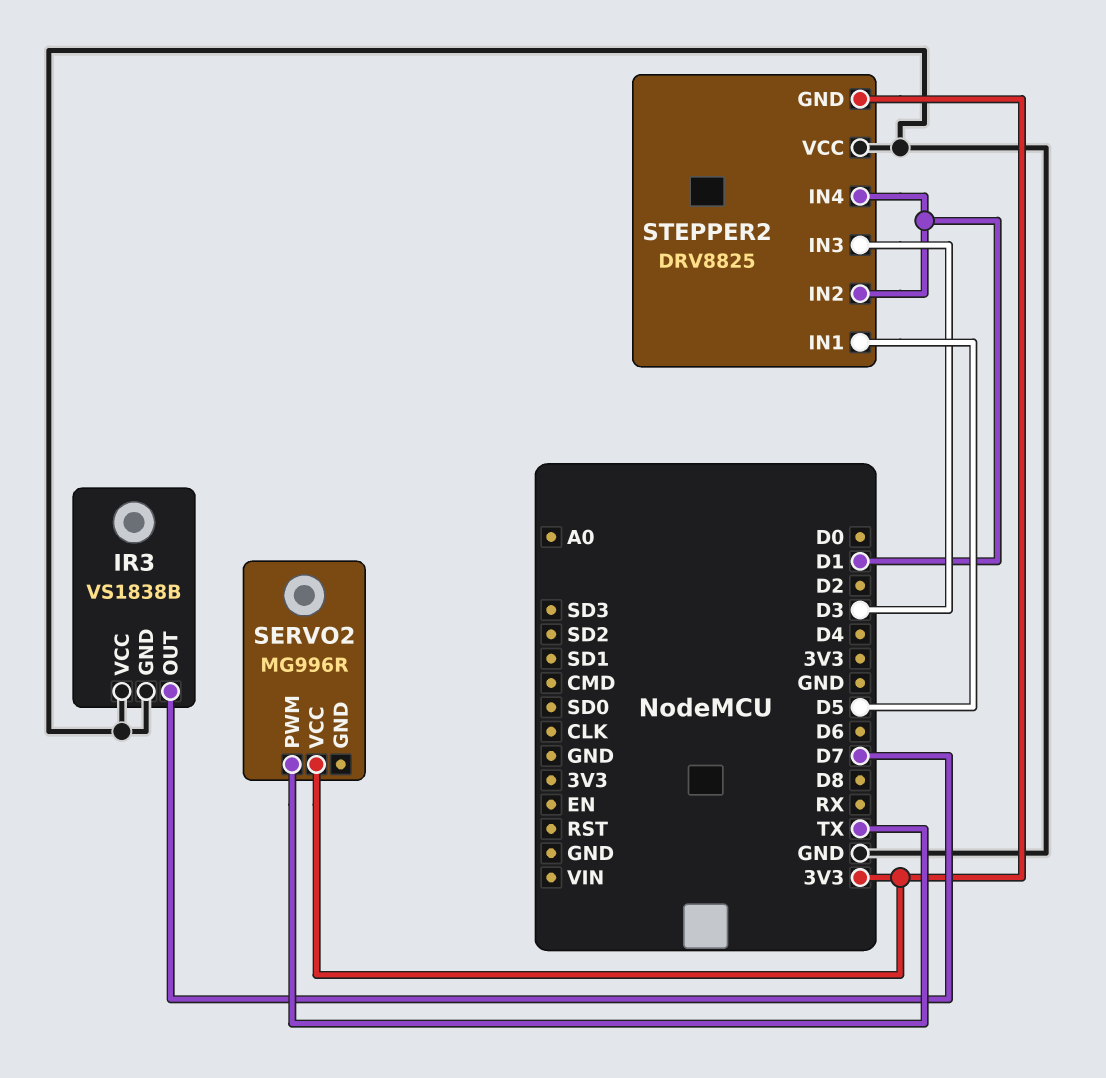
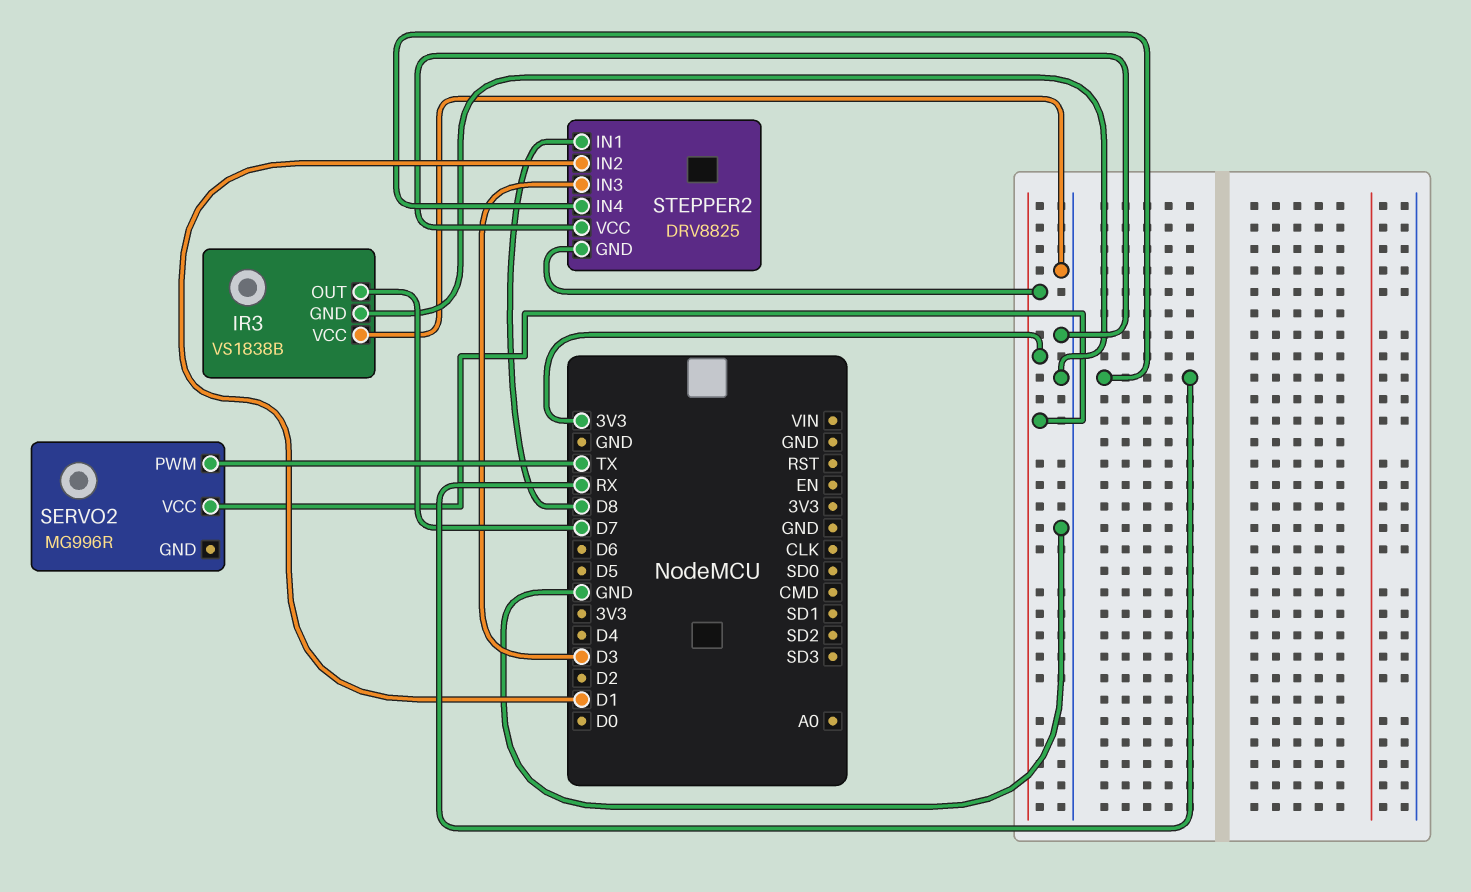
STEPPER2 pin IN1: D5 -> D8
STEPPER2 pin IN4: D1 -> RX

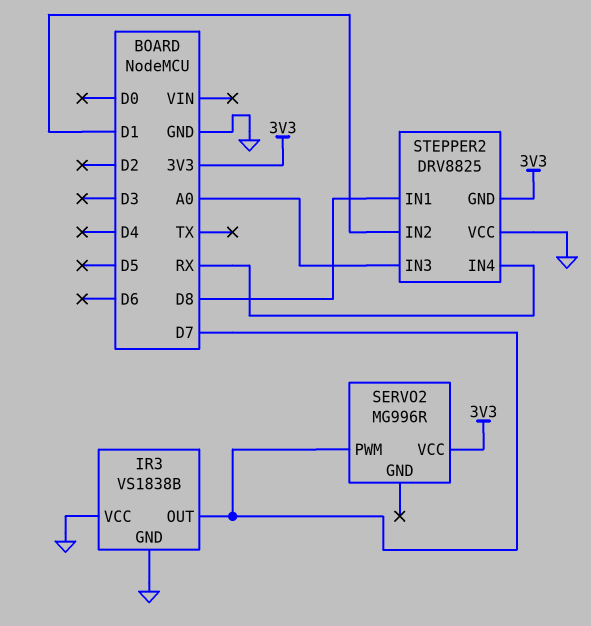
SERVO2 pin PWM: TX -> D7
STEPPER2 pin IN3: D3 -> A0

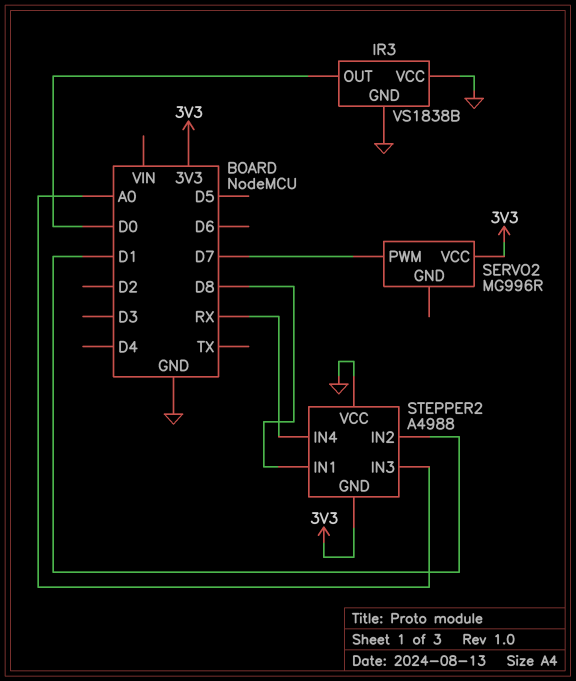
IR3 pin OUT: D7 -> D0
STEPPER2: DRV8825 -> A4988

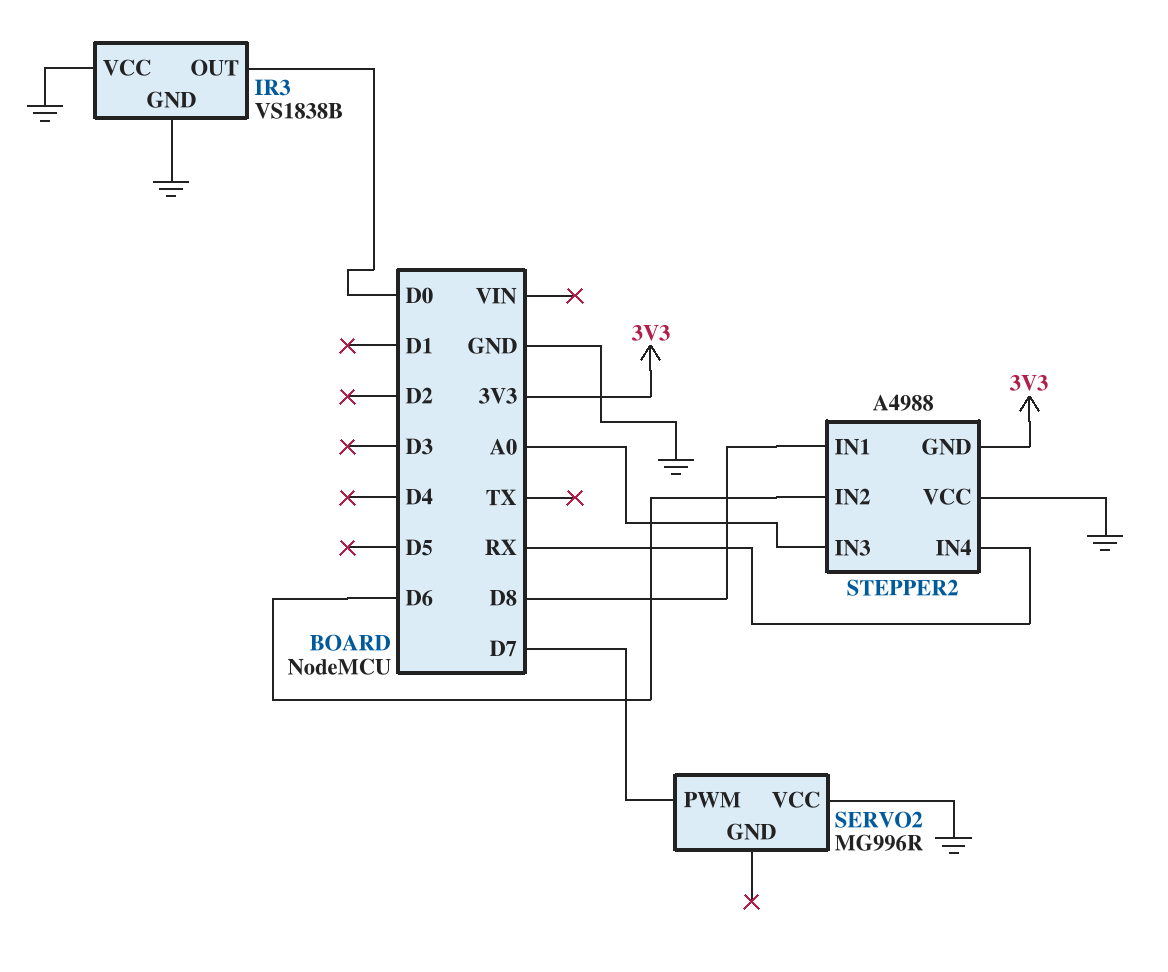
SERVO2 pin VCC: 3V3 -> GND
STEPPER2 pin IN2: D1 -> D6

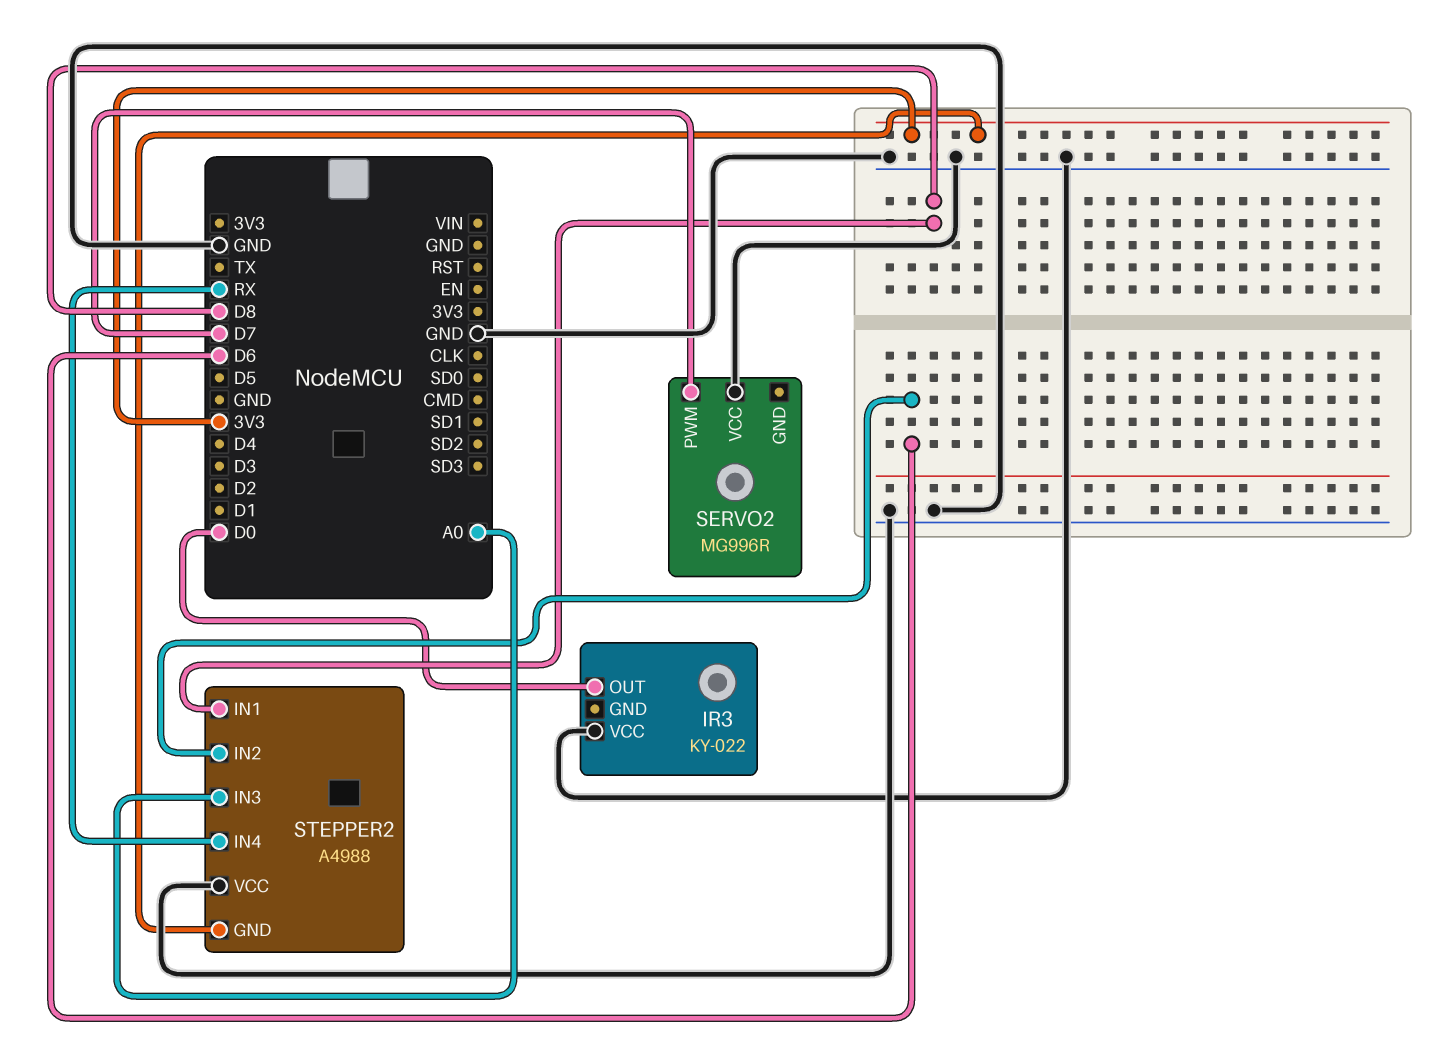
IR3: VS1838B -> KY-022
IR3 pin GND: GND -> none

